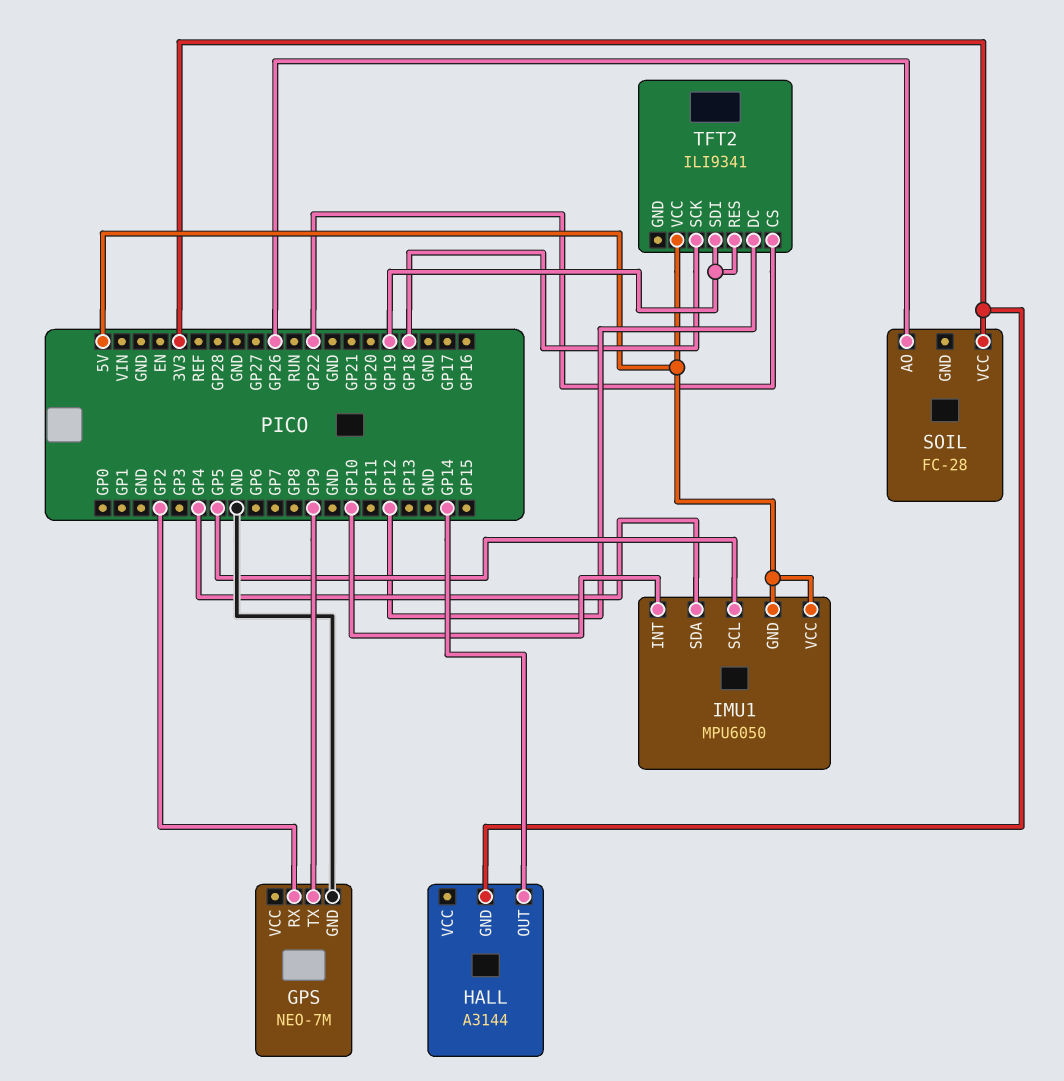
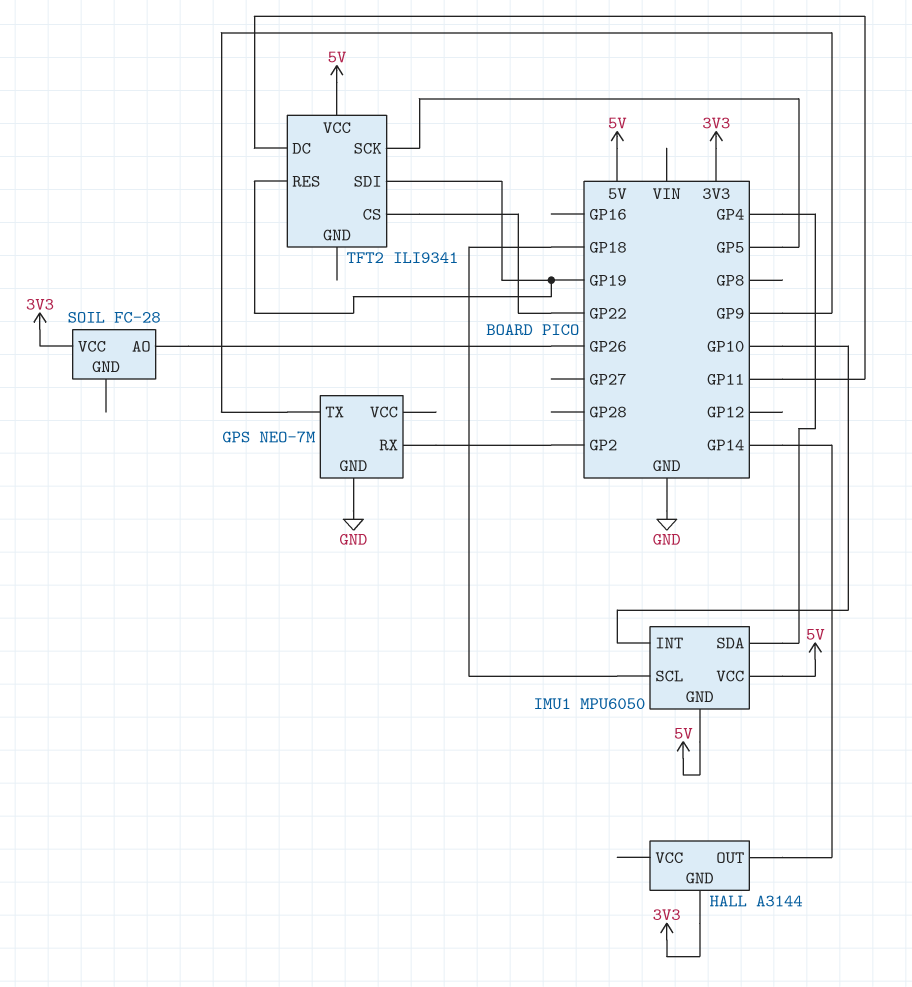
IMU1 pin SCL: GP5 -> GP18
TFT2 pin DC: GP12 -> GP11
TFT2 pin SCK: GP18 -> GP5

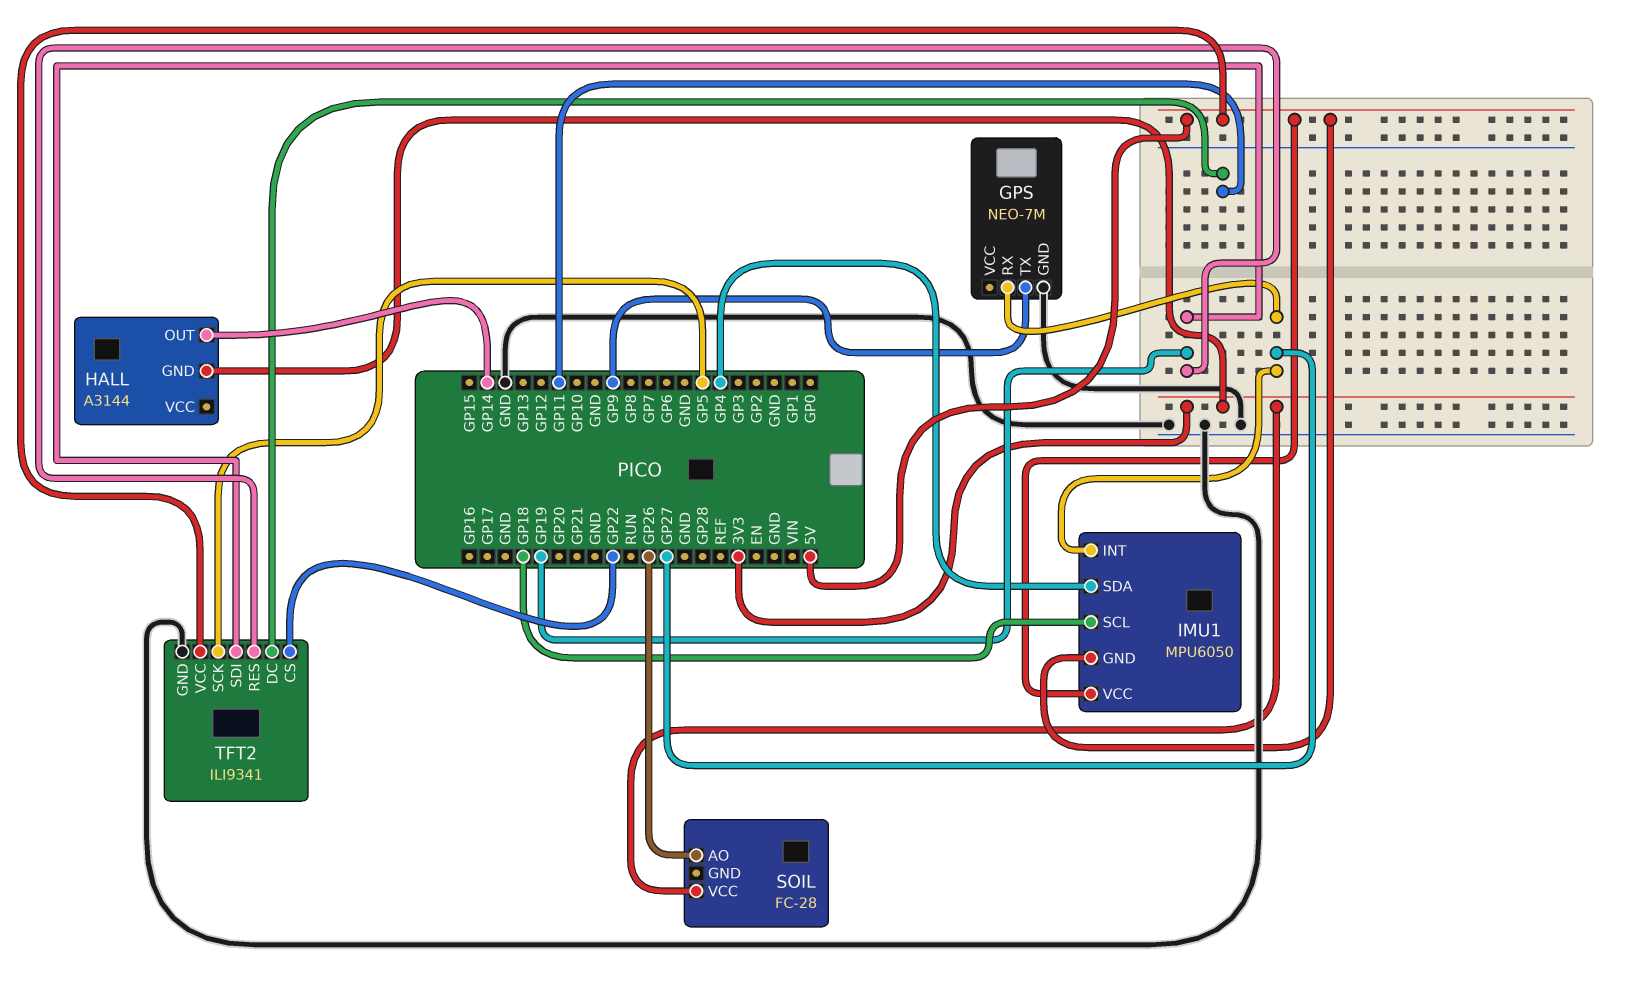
GPS pin RX: GP2 -> GP27
IMU1 pin INT: GP10 -> GP27
TFT2 pin GND: none -> GND

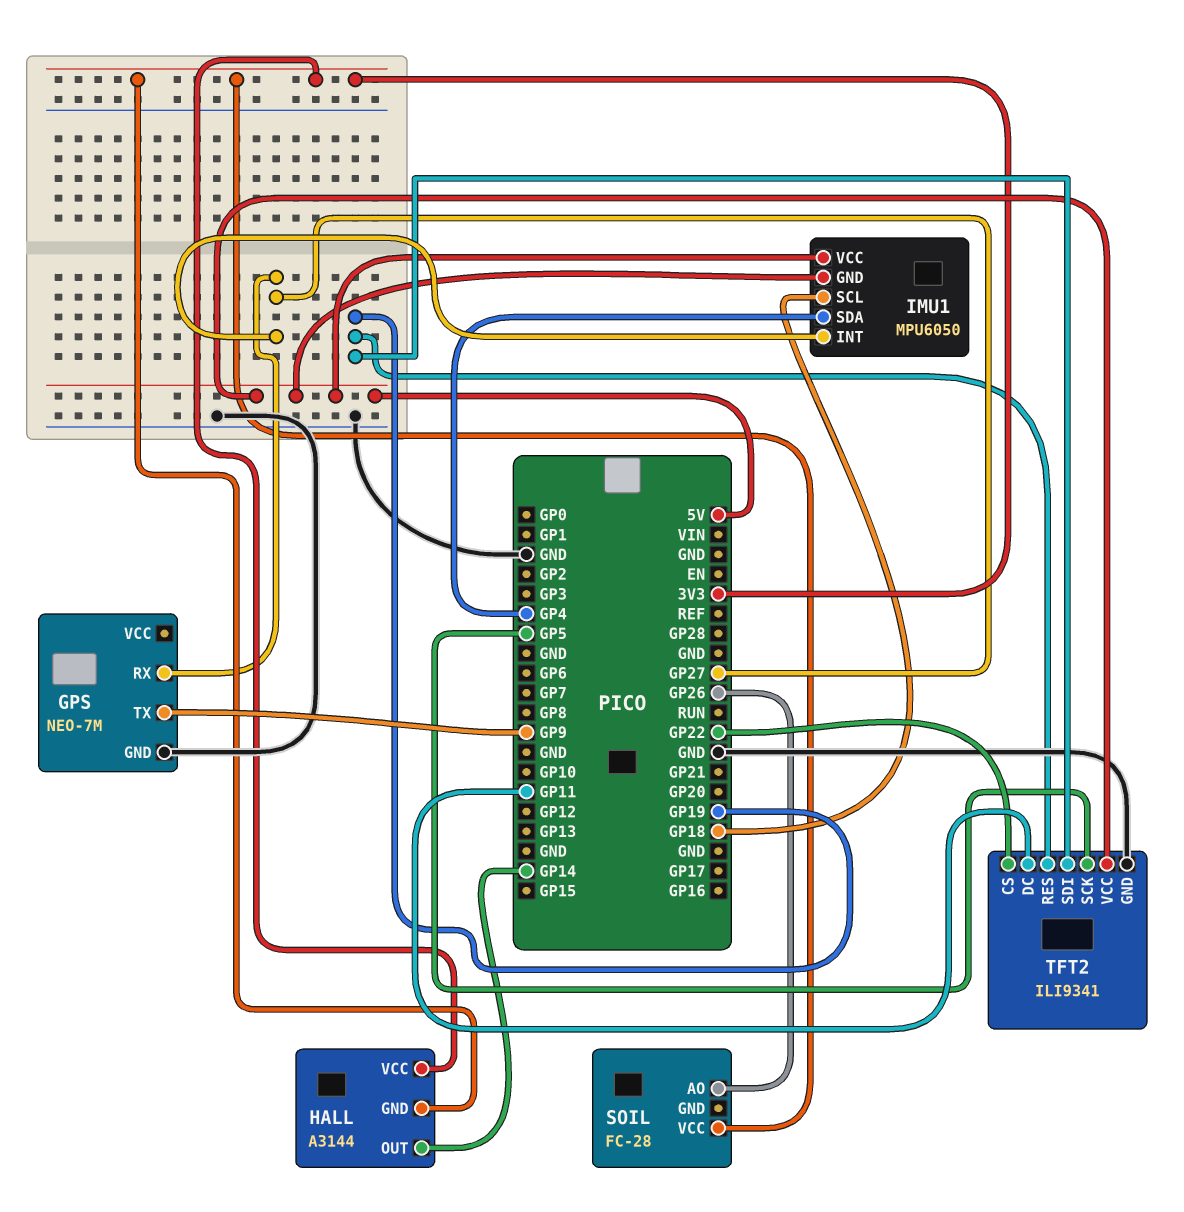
HALL pin VCC: none -> 3V3

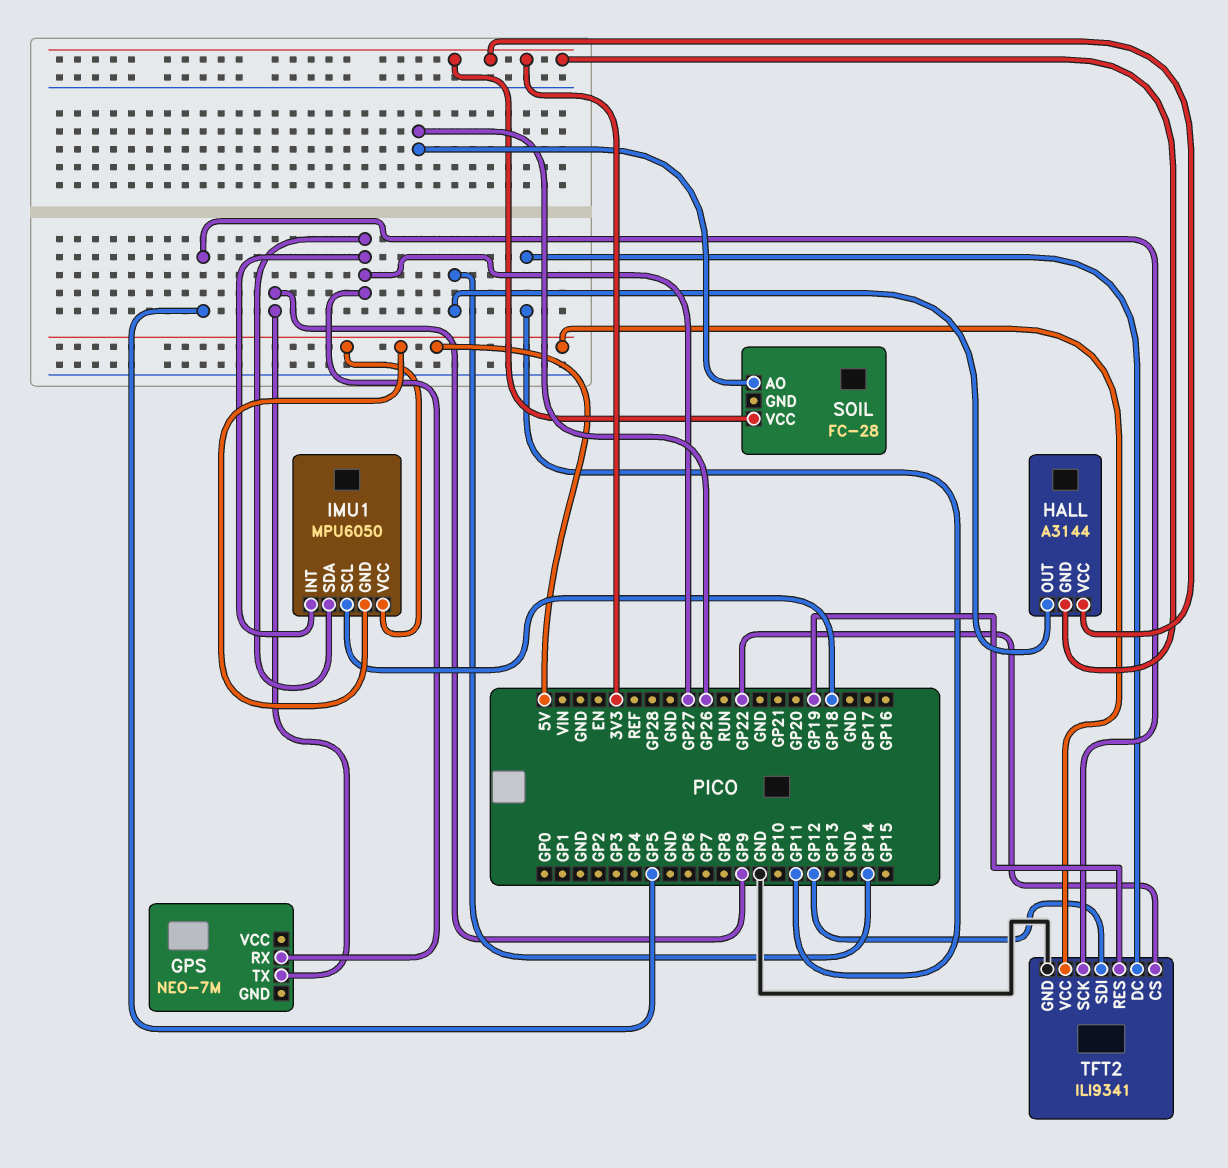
GPS pin GND: GND -> none
IMU1 pin SDA: GP4 -> GP27
TFT2 pin SDI: GP19 -> GP12

